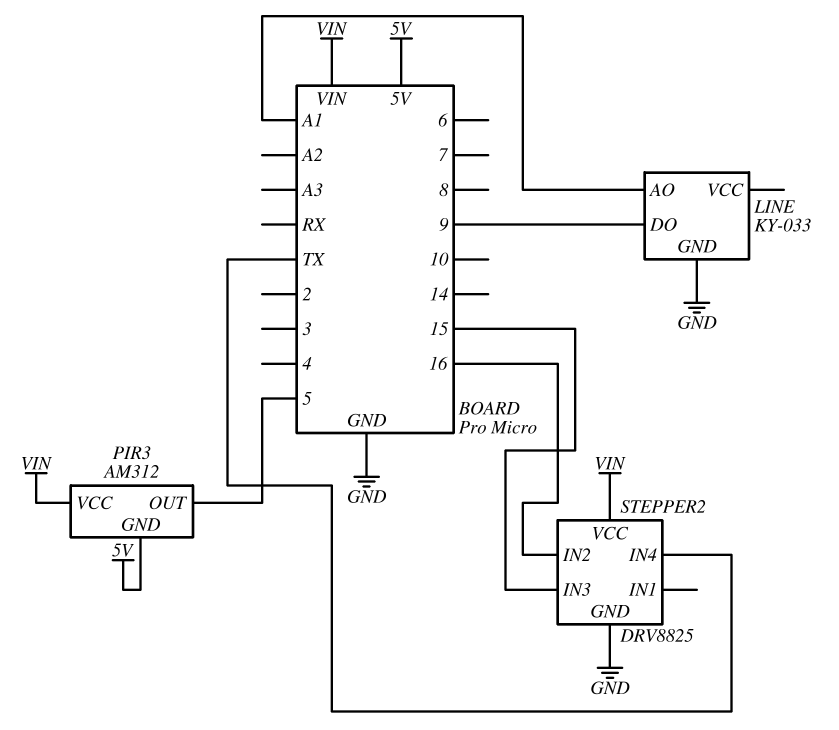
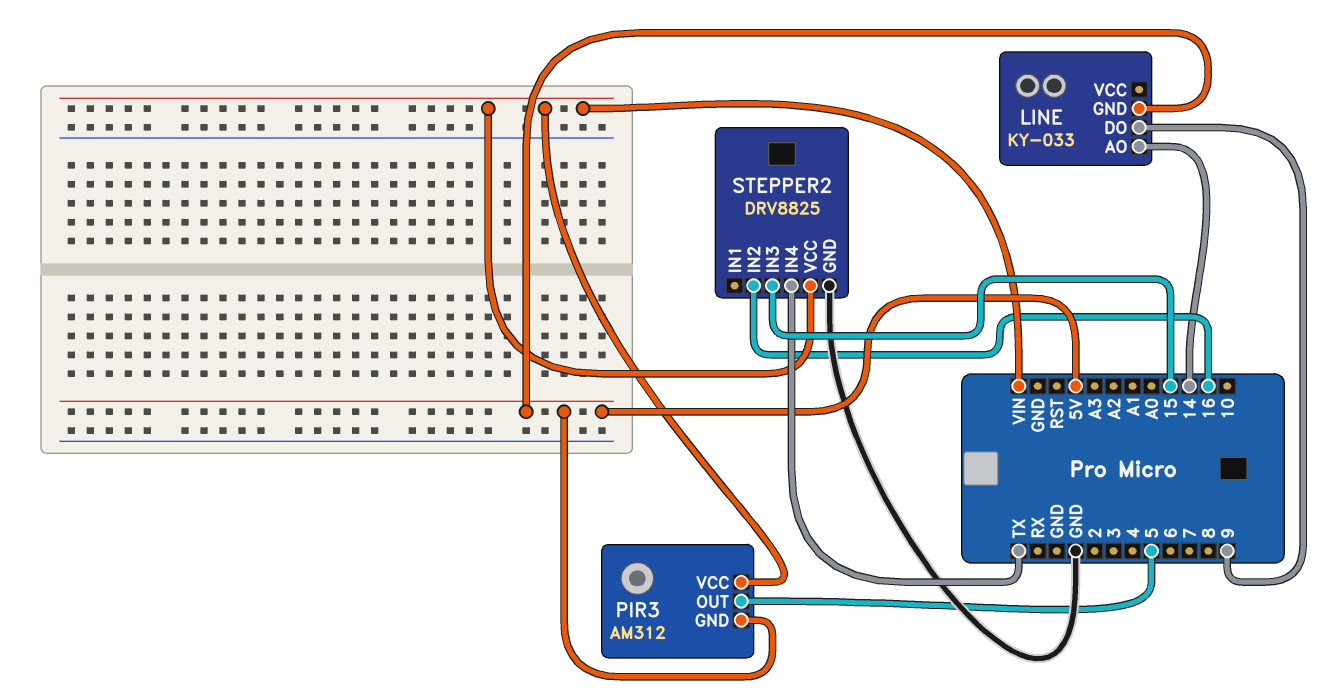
LINE pin AO: A1 -> 14
LINE pin GND: GND -> 5V

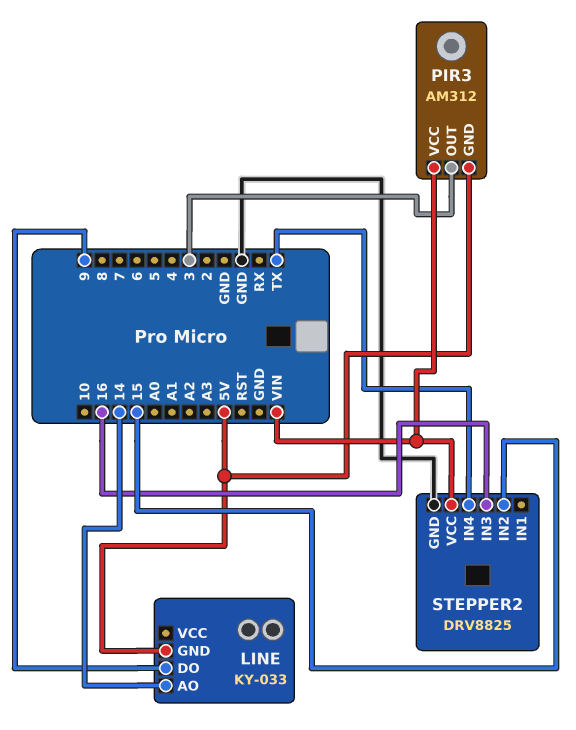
PIR3 pin OUT: 5 -> 3
STEPPER2 pin IN2: 16 -> 15
STEPPER2 pin IN3: 15 -> 16

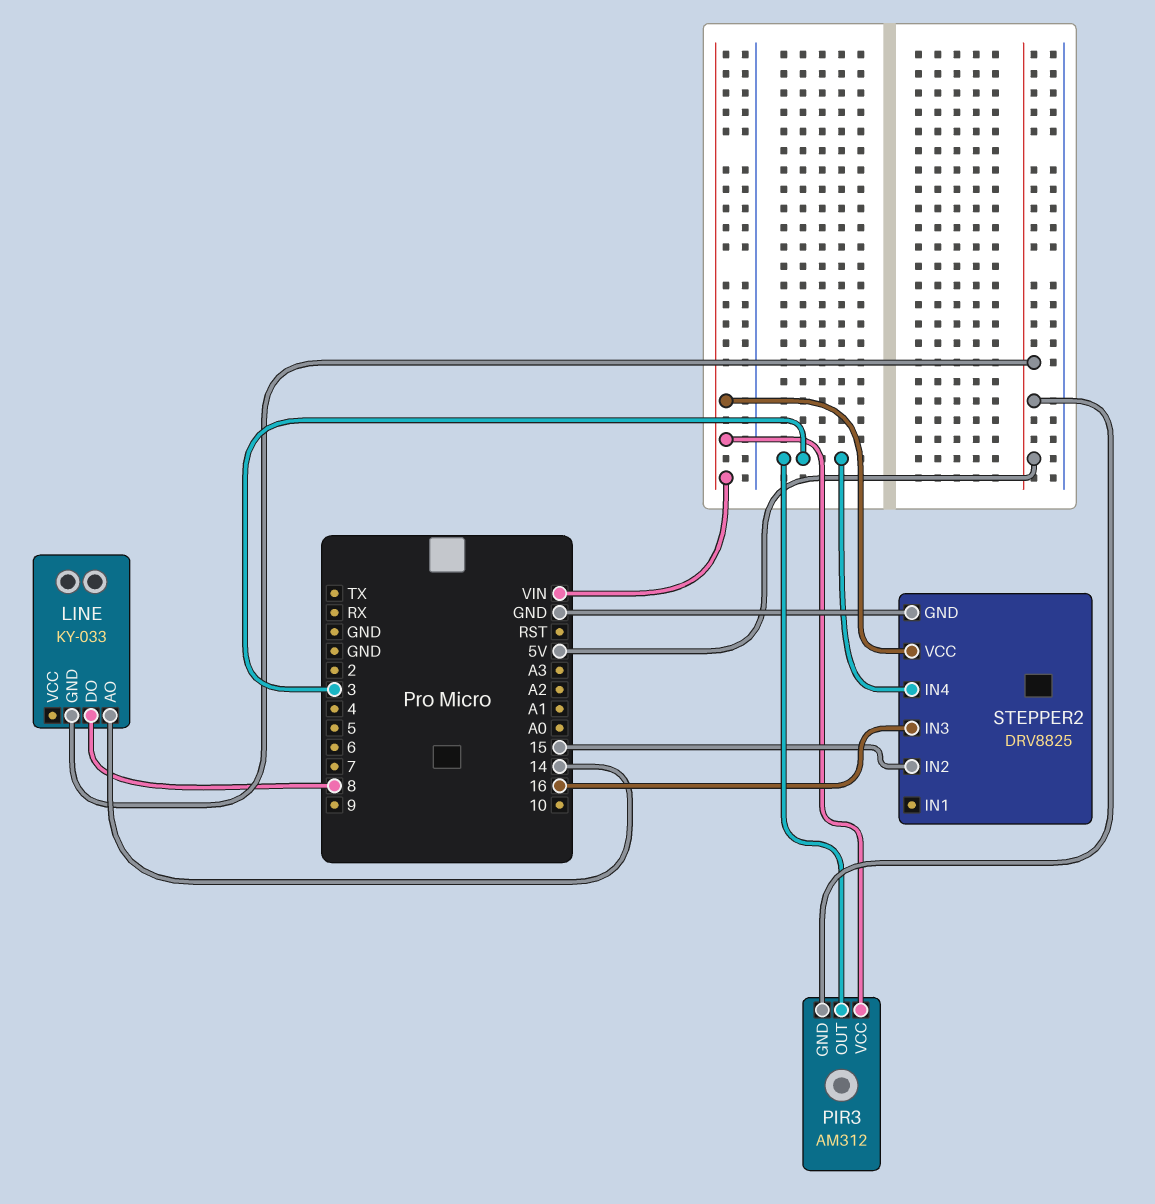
LINE pin DO: 9 -> 8
STEPPER2 pin IN4: TX -> 3

